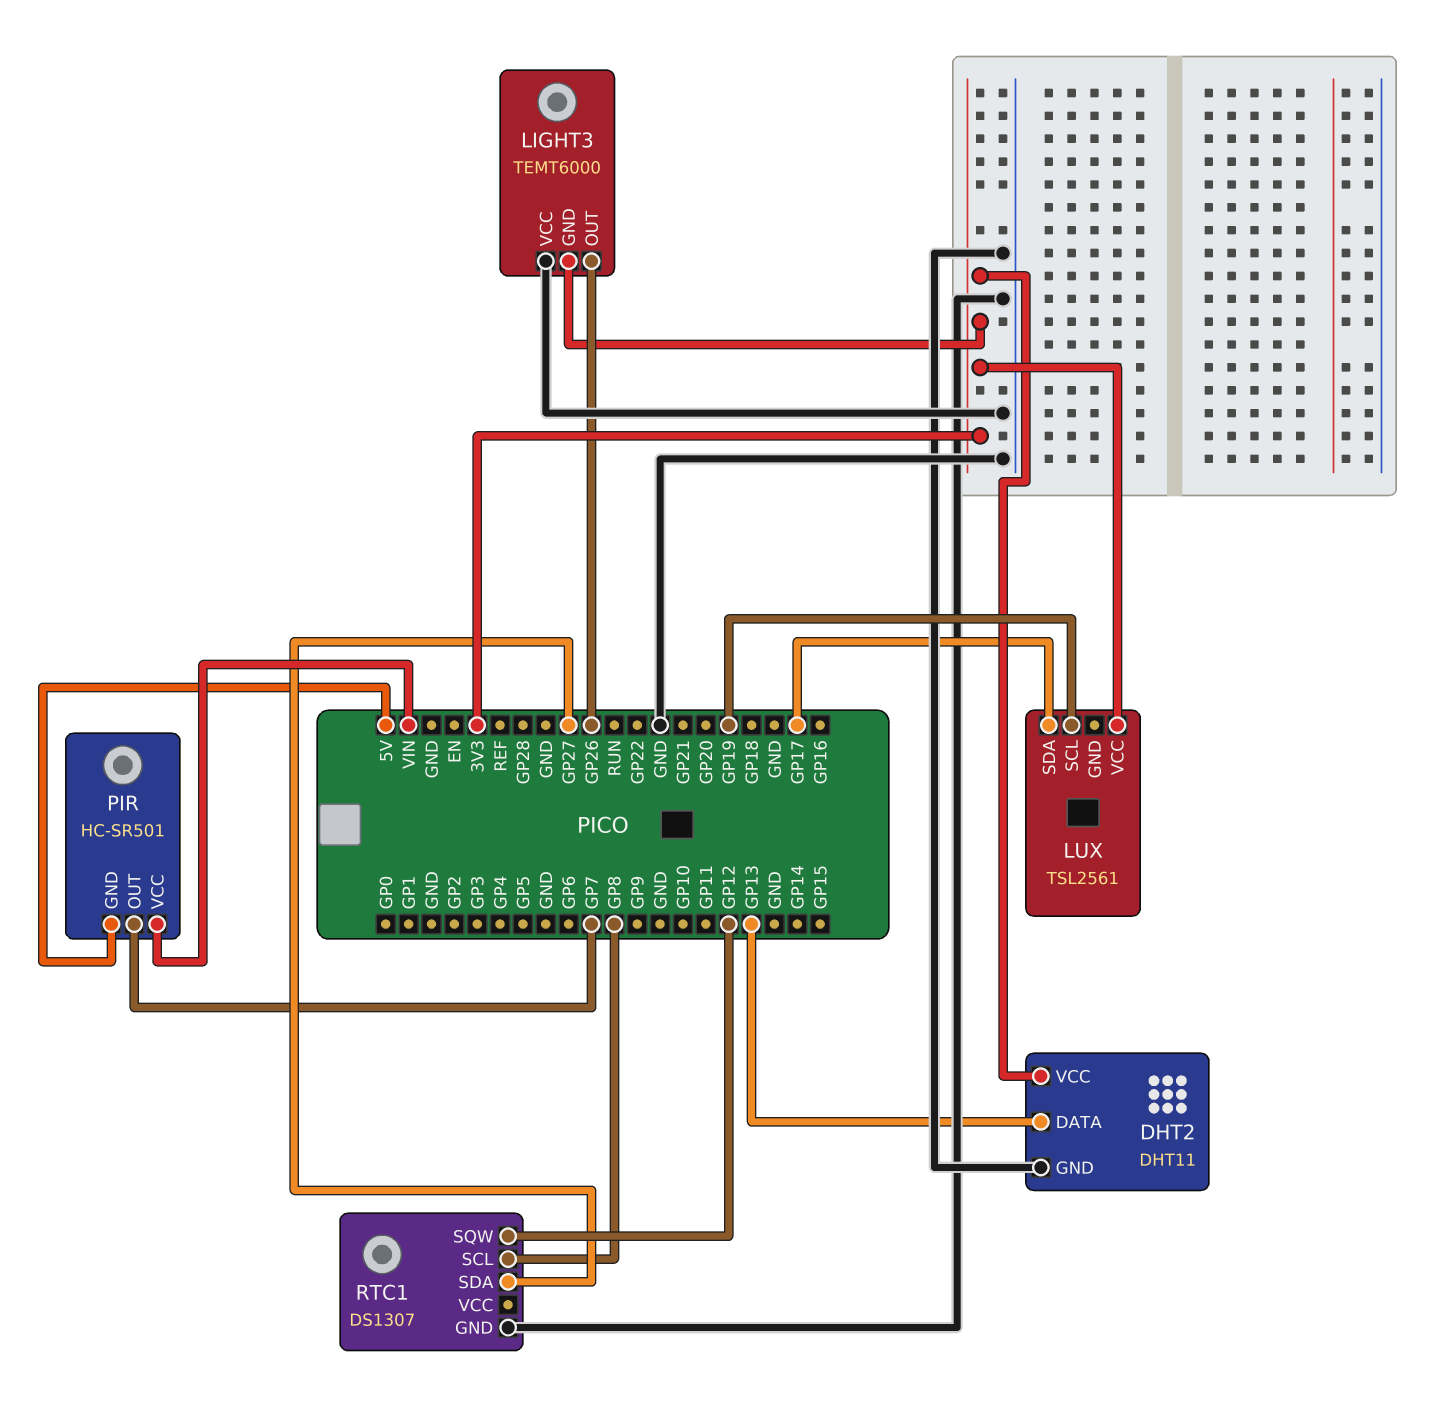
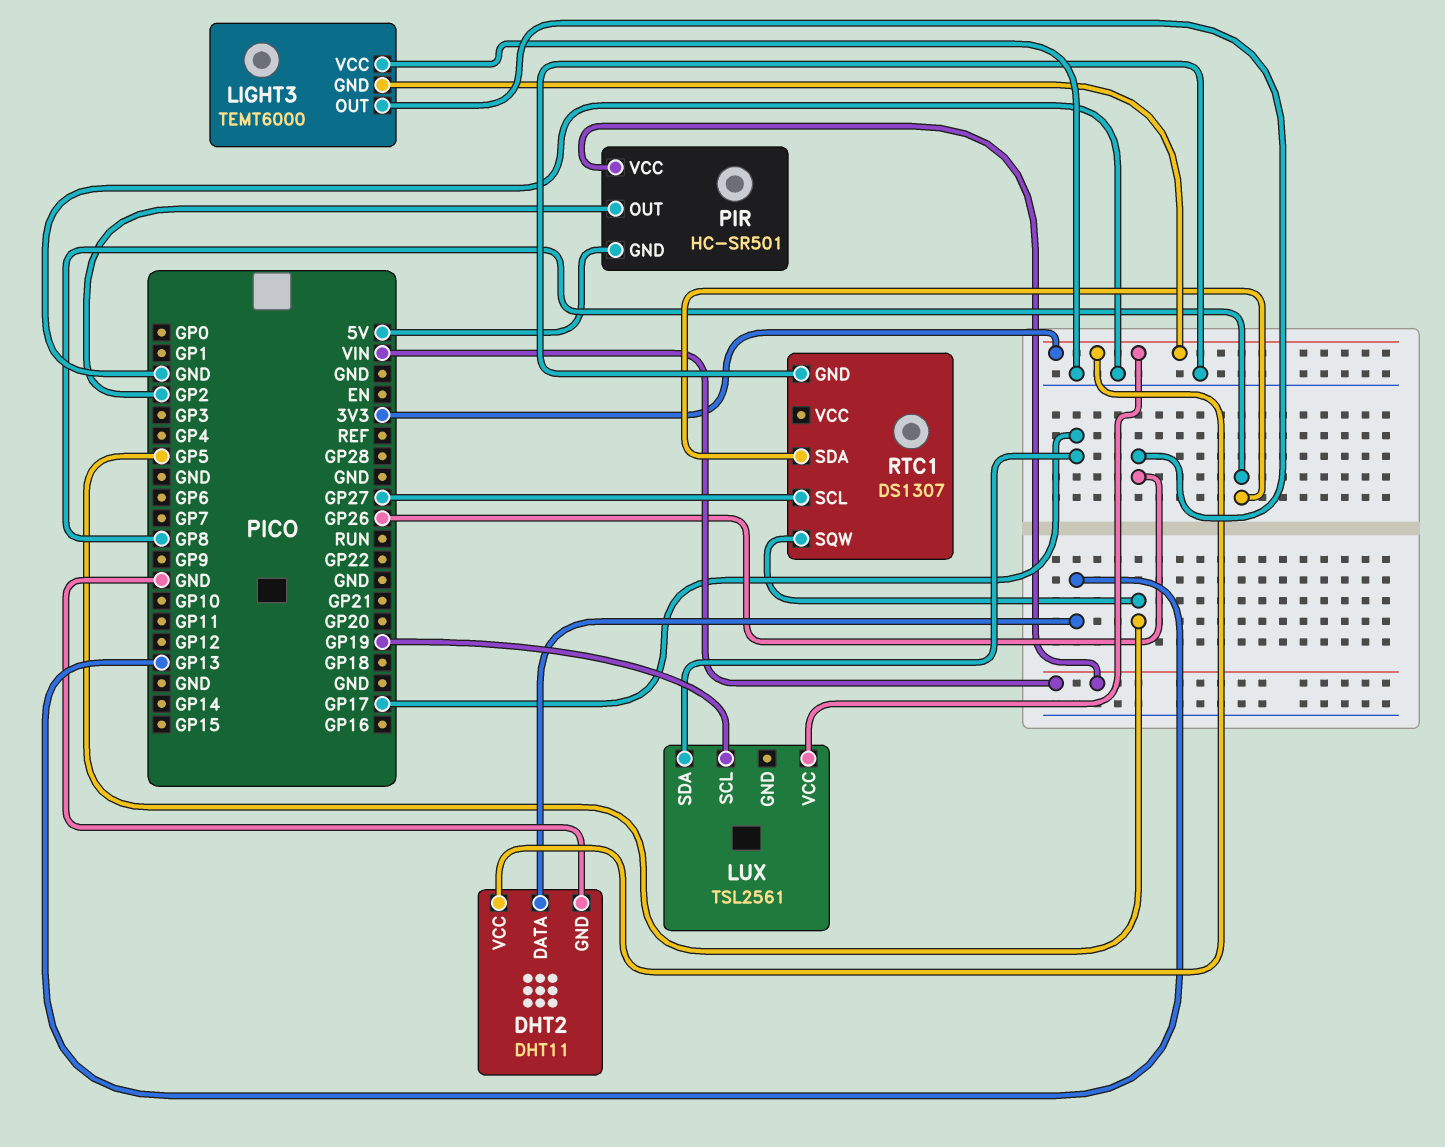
PIR pin OUT: GP7 -> GP2
RTC1 pin SCL: GP8 -> GP27
RTC1 pin SDA: GP27 -> GP8
RTC1 pin SQW: GP12 -> GP5

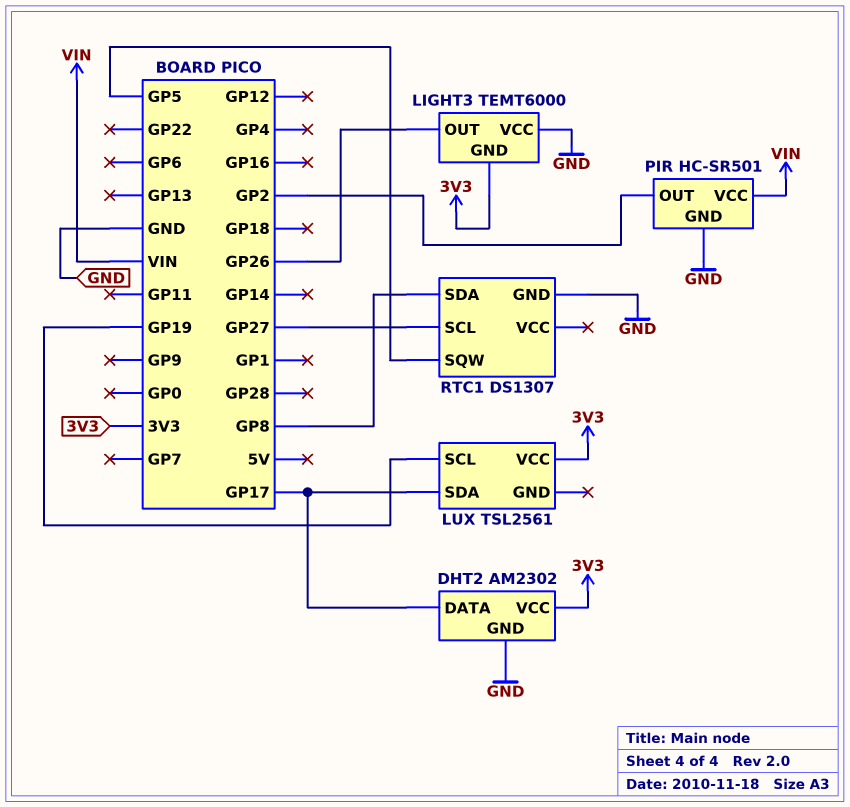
DHT2: DHT11 -> AM2302
DHT2 pin DATA: GP13 -> GP17
PIR pin GND: 5V -> GND

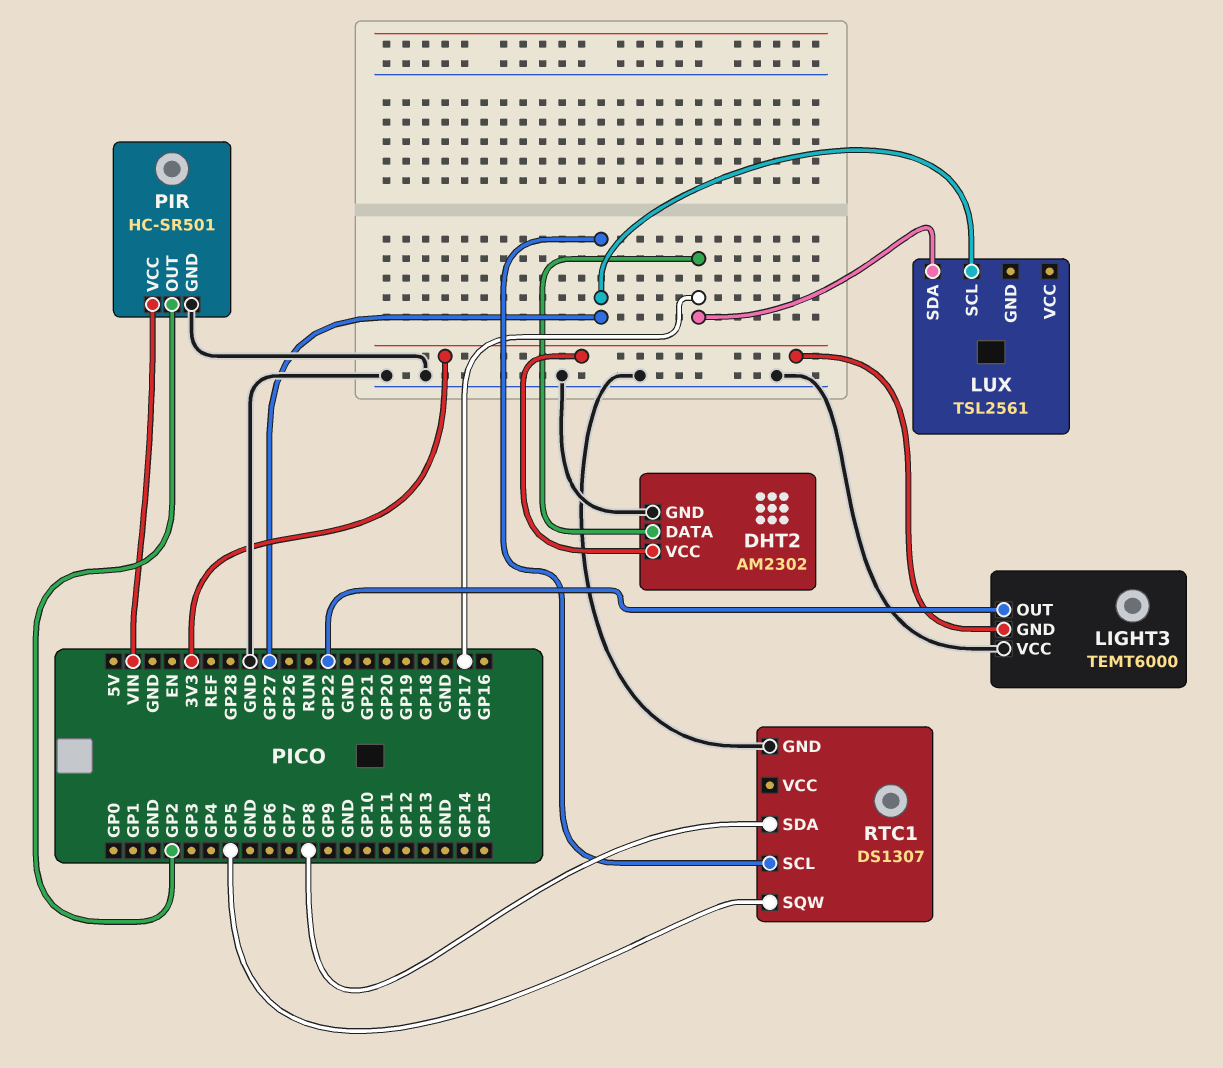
LIGHT3 pin OUT: GP26 -> GP22
LUX pin SCL: GP19 -> GP27
LUX pin VCC: 3V3 -> none

